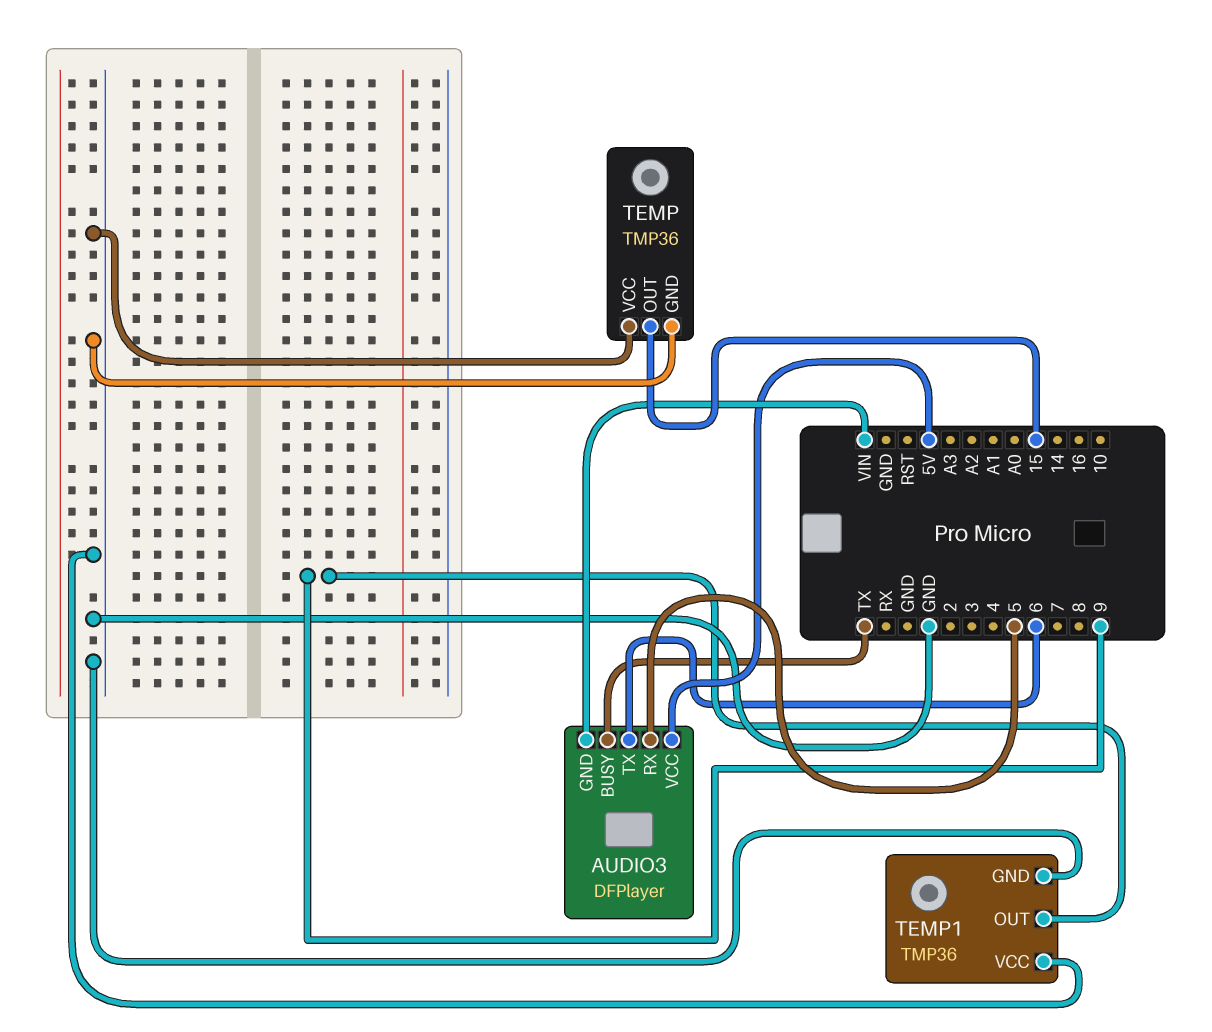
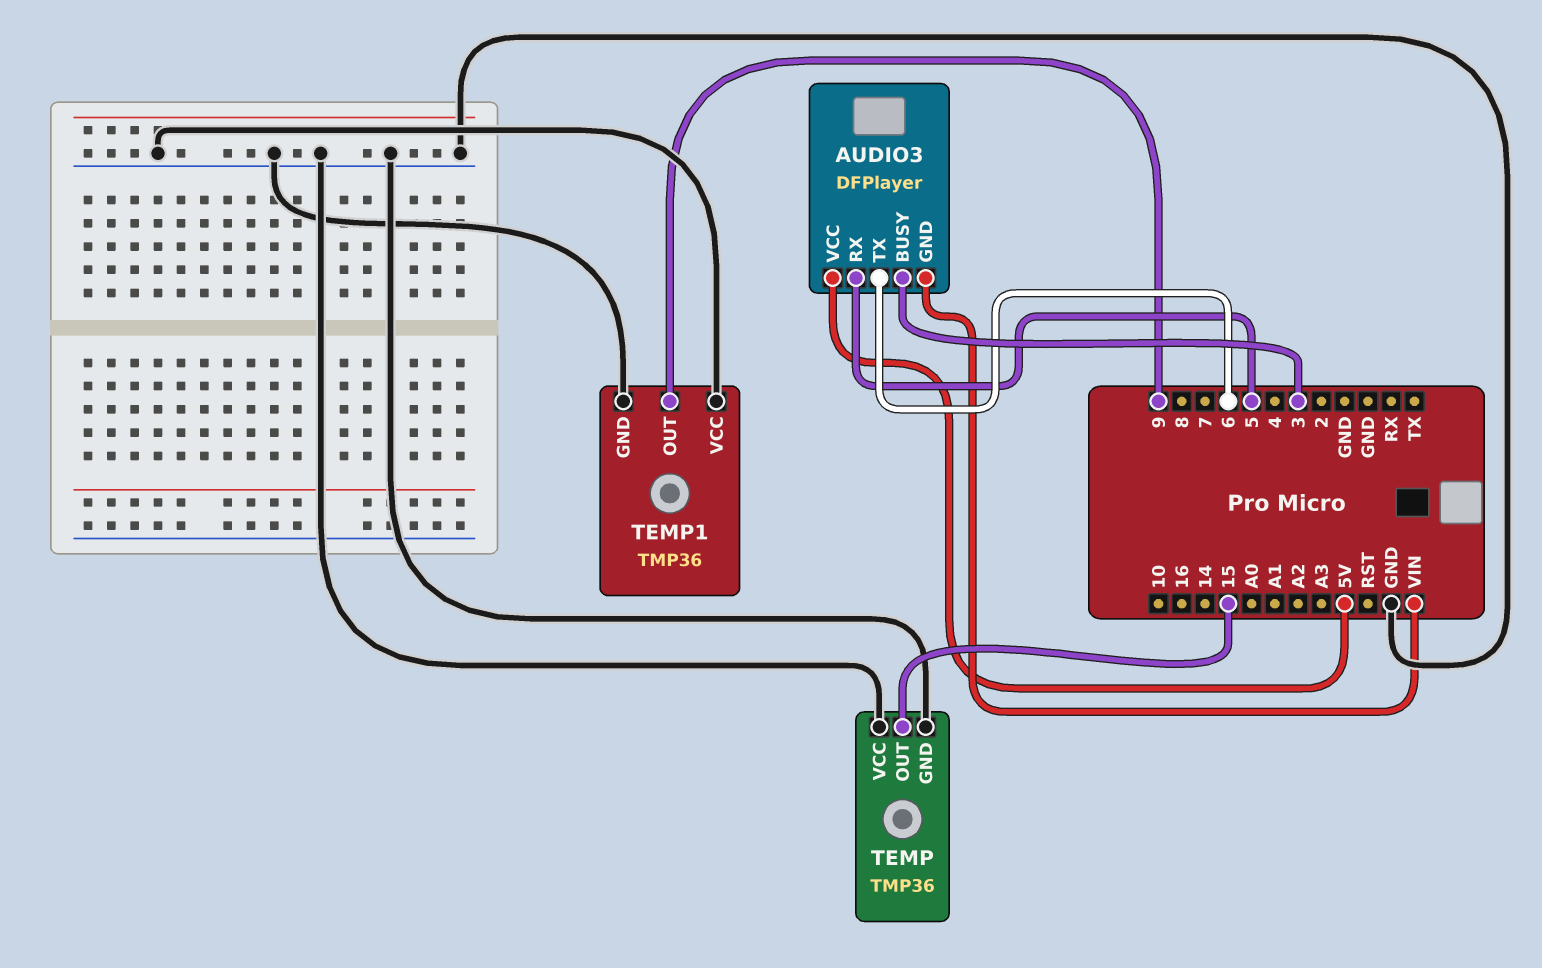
AUDIO3 pin BUSY: TX -> 3

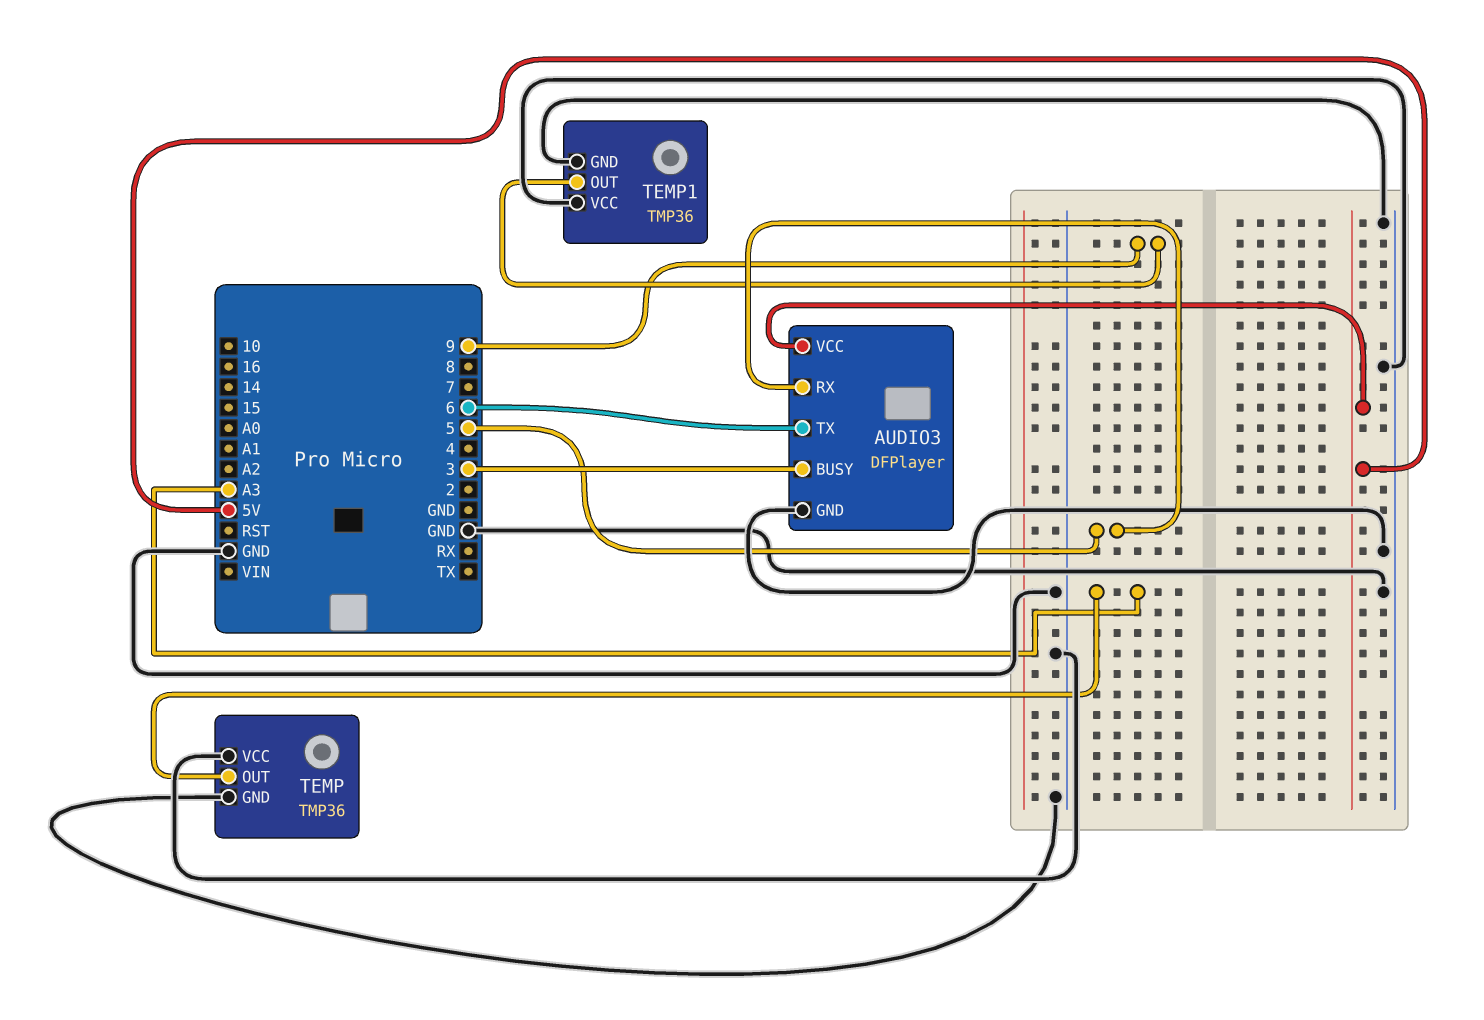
AUDIO3 pin GND: VIN -> GND
TEMP pin OUT: 15 -> A3

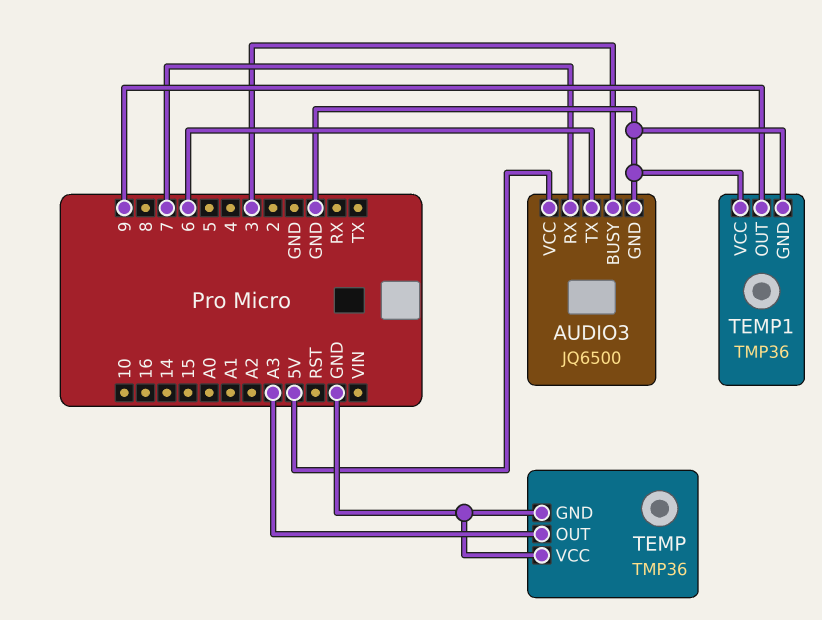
AUDIO3: DFPlayer -> JQ6500
AUDIO3 pin RX: 5 -> 7

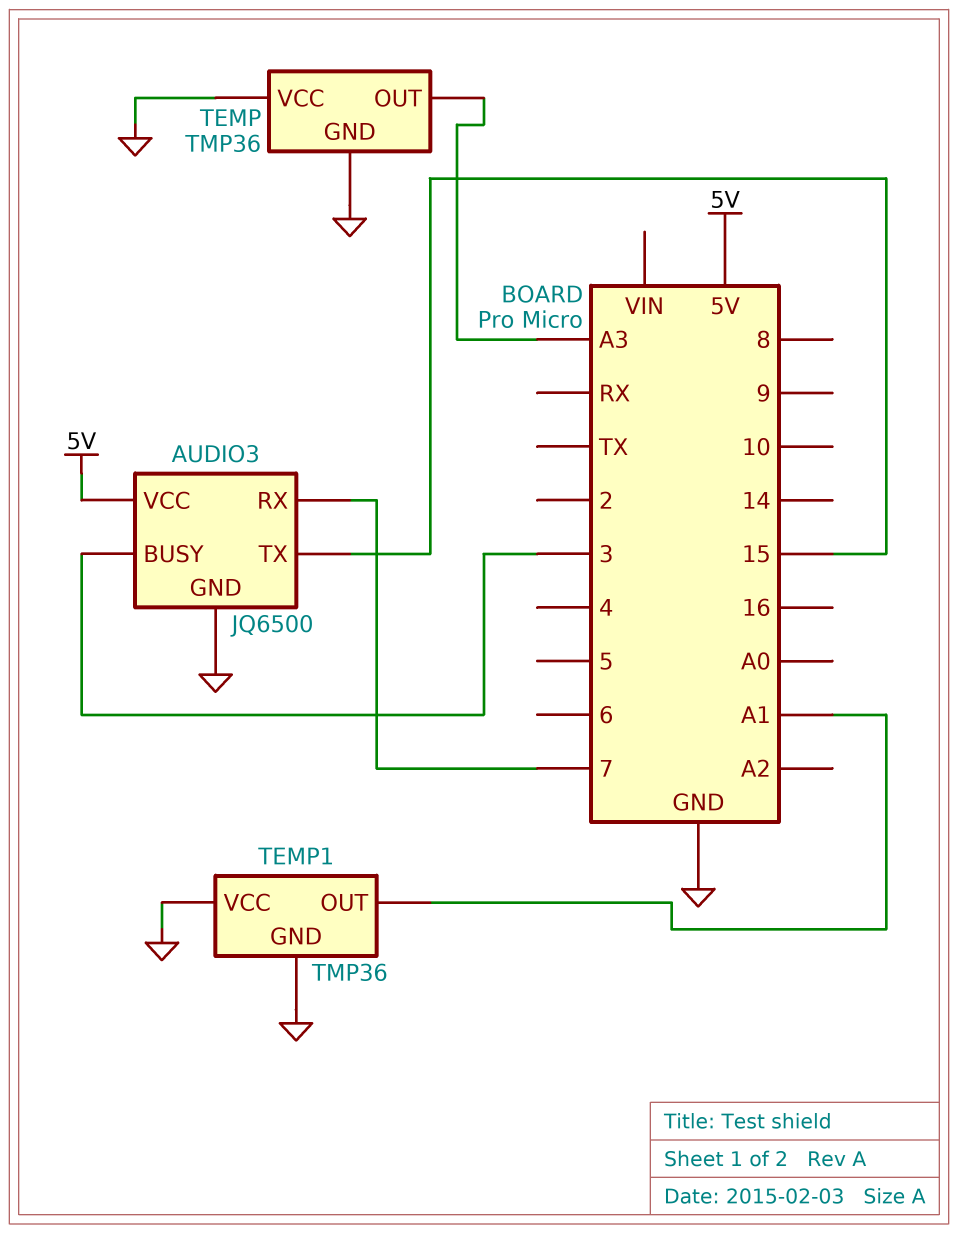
AUDIO3 pin TX: 6 -> 15
TEMP1 pin OUT: 9 -> A1

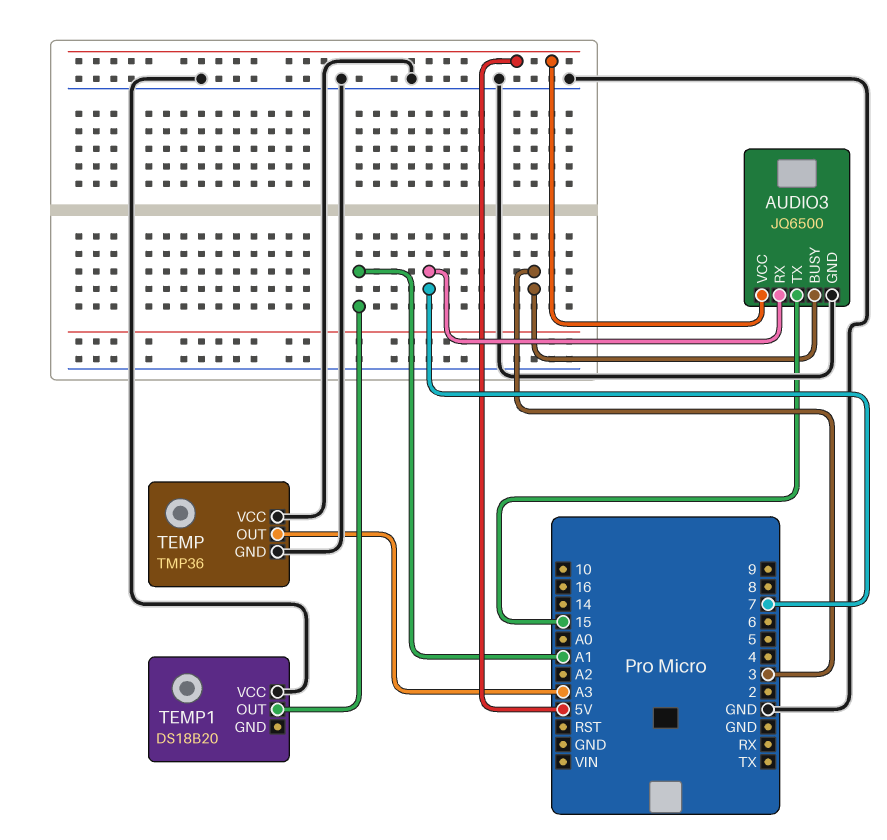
TEMP1: TMP36 -> DS18B20
TEMP1 pin GND: GND -> none

